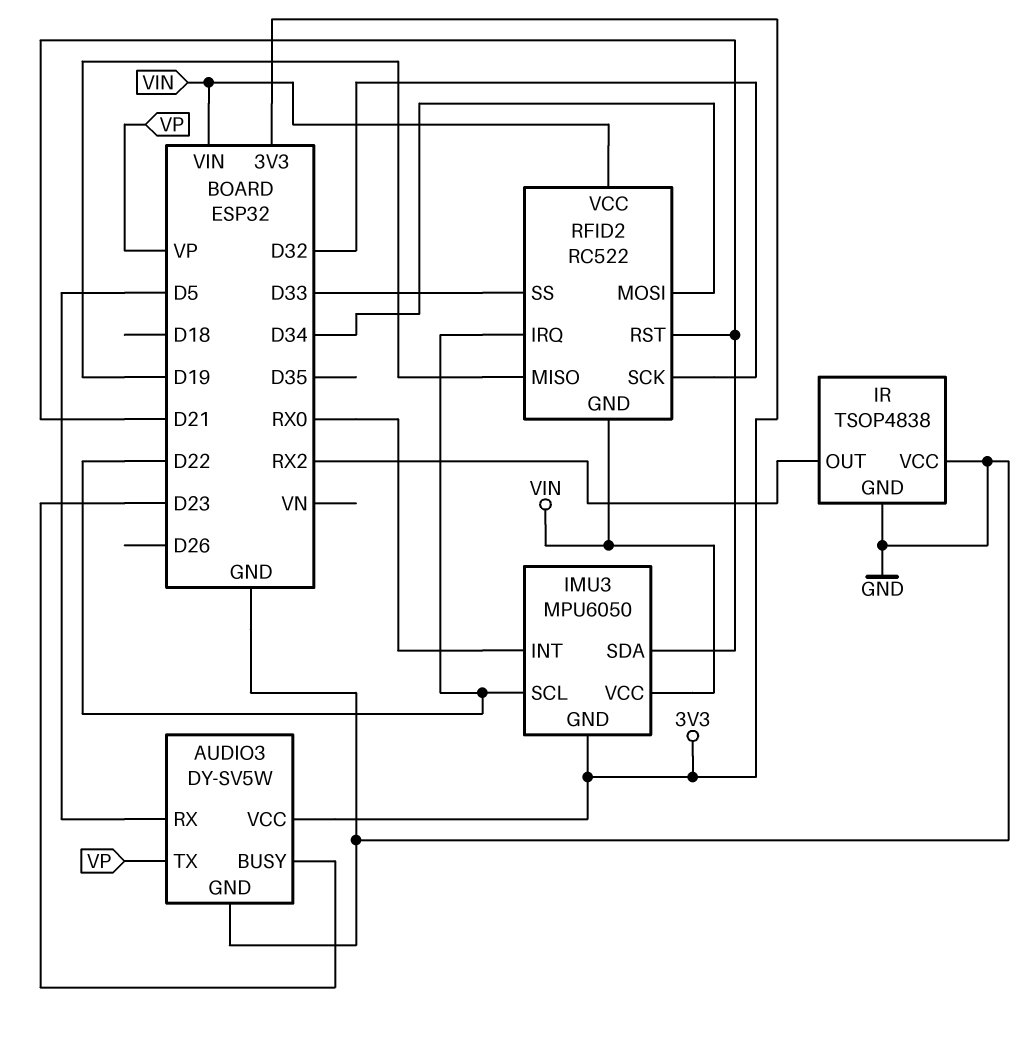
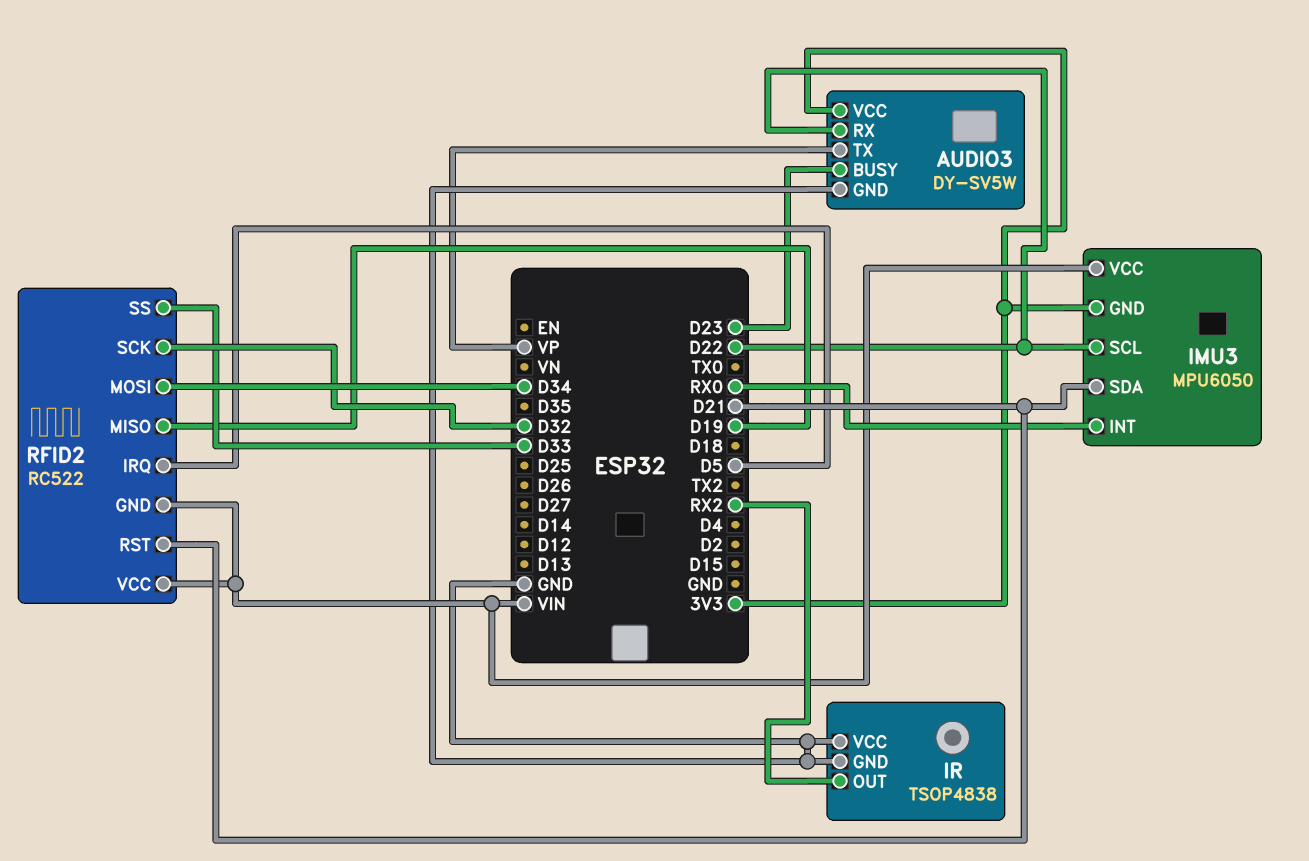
AUDIO3 pin RX: D5 -> D22
RFID2 pin IRQ: D22 -> D5

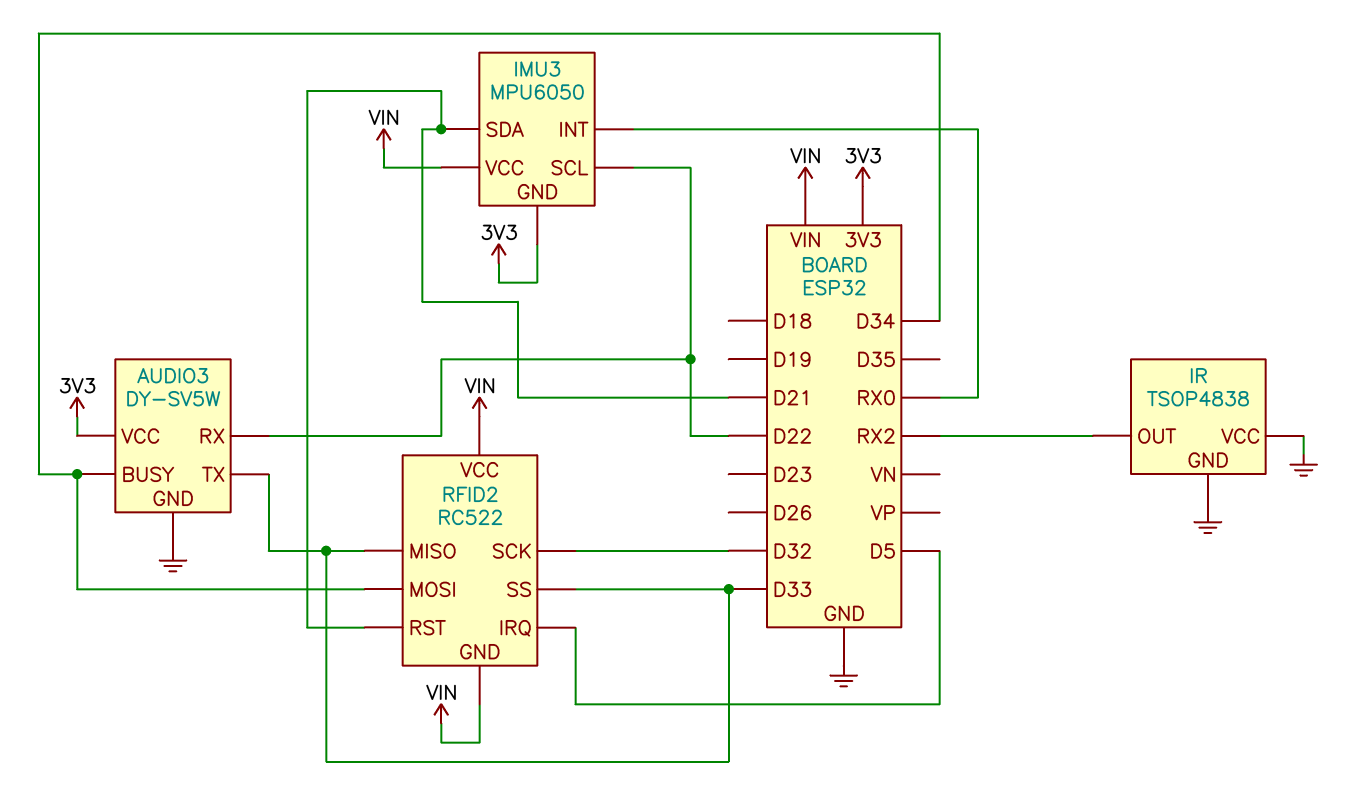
AUDIO3 pin BUSY: D23 -> D34
AUDIO3 pin TX: VP -> D33
RFID2 pin MISO: D19 -> D33

